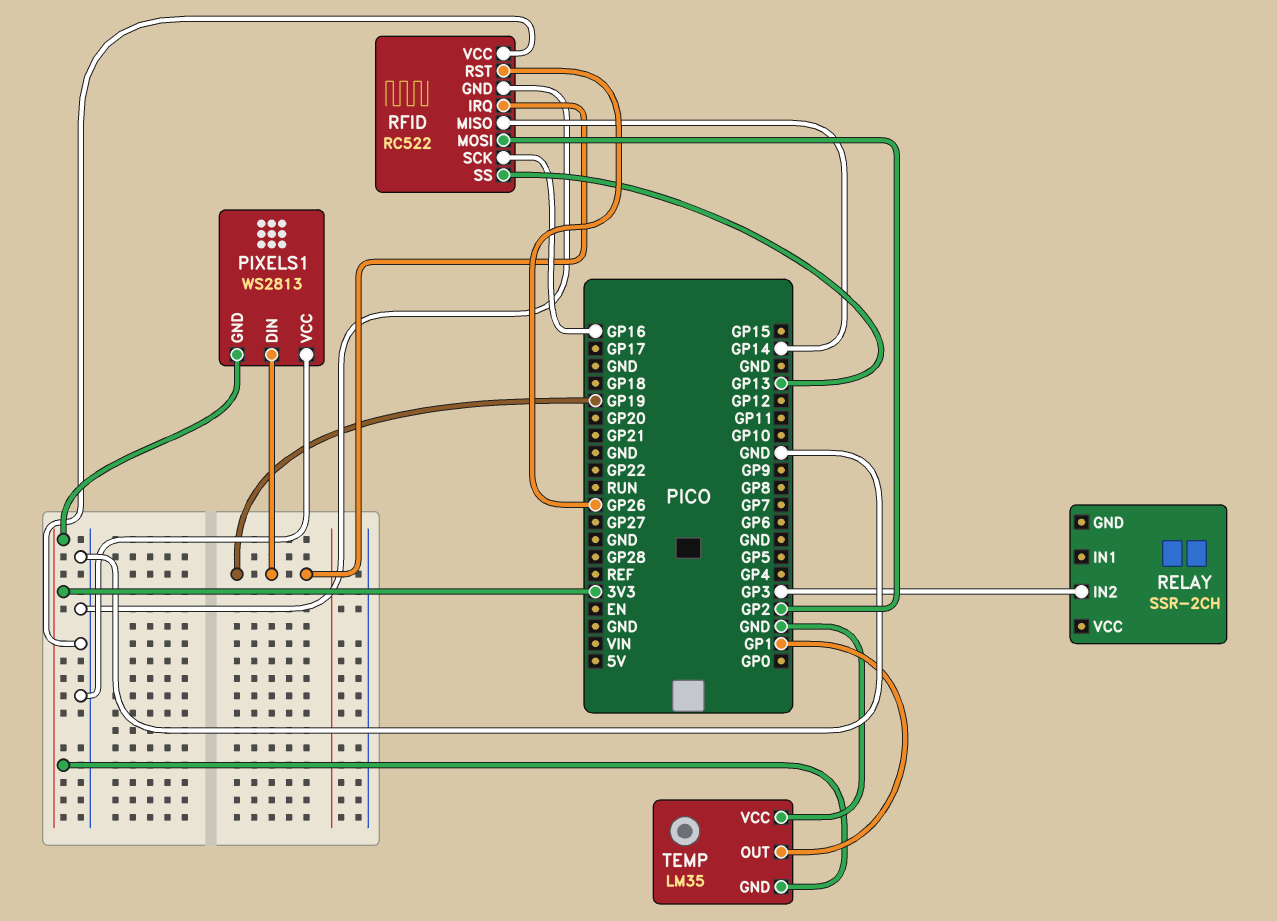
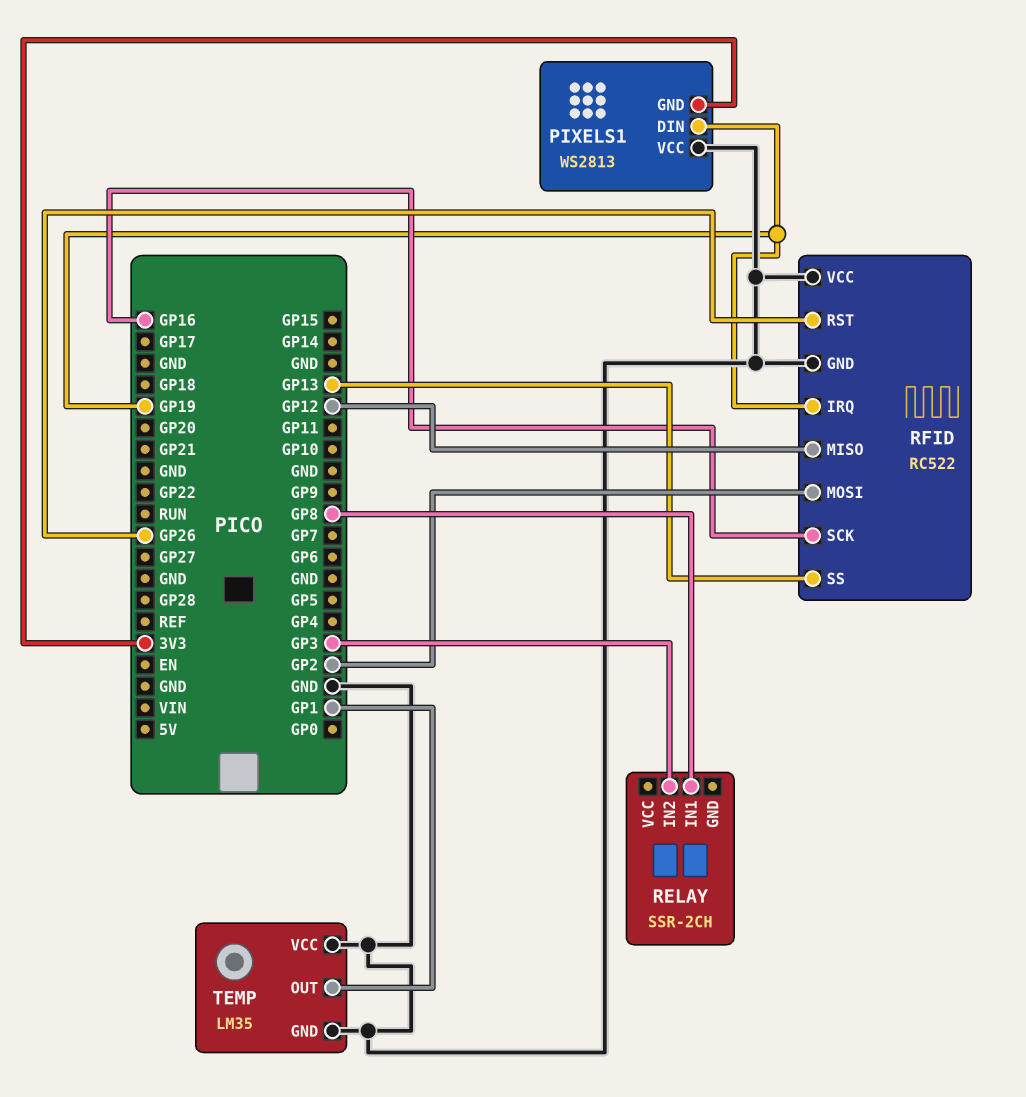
RELAY pin IN1: none -> GP8
RFID pin MISO: GP14 -> GP12
TEMP pin GND: 3V3 -> GND

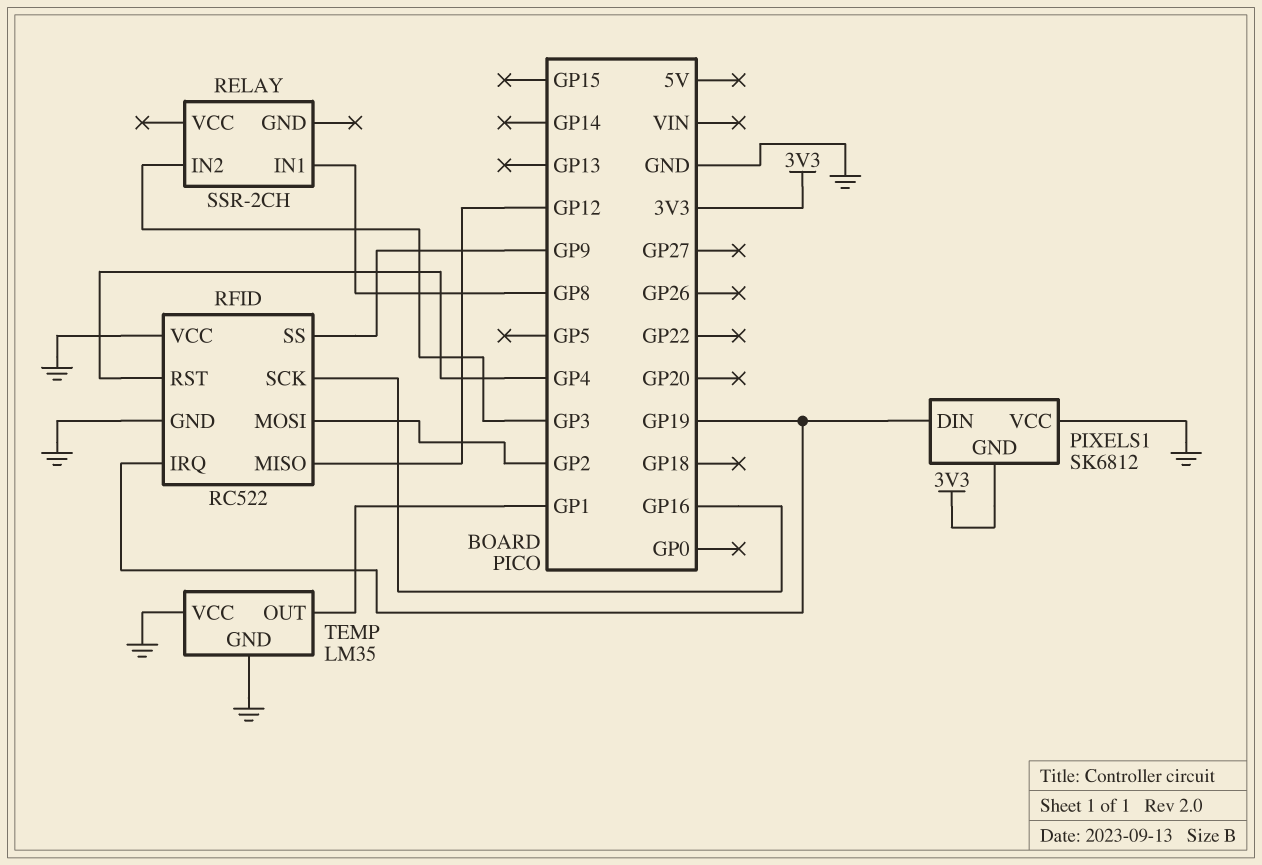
PIXELS1: WS2813 -> SK6812
RFID pin RST: GP26 -> GP4
RFID pin SS: GP13 -> GP9

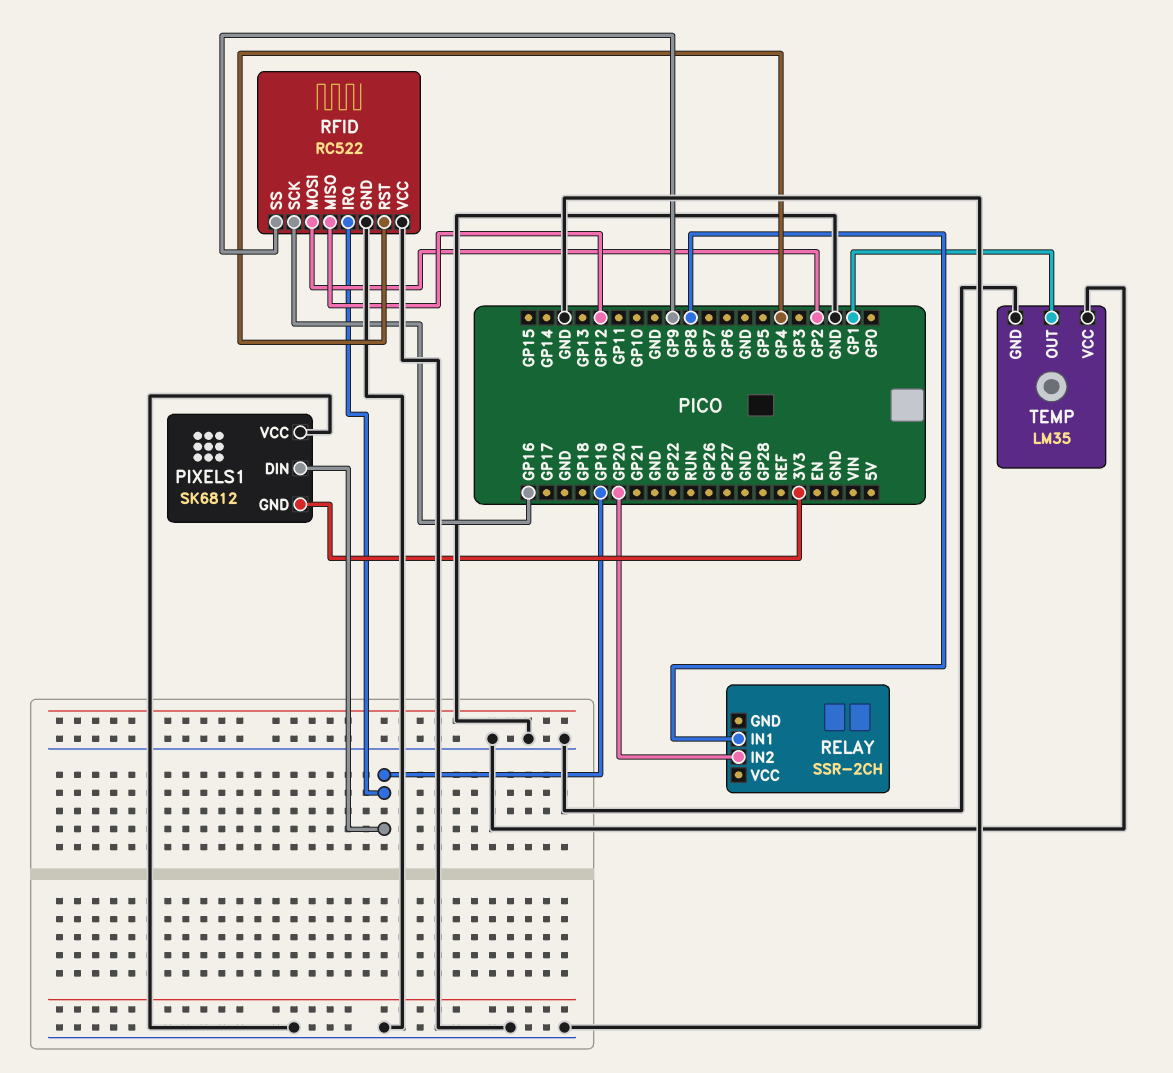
RELAY pin IN2: GP3 -> GP20

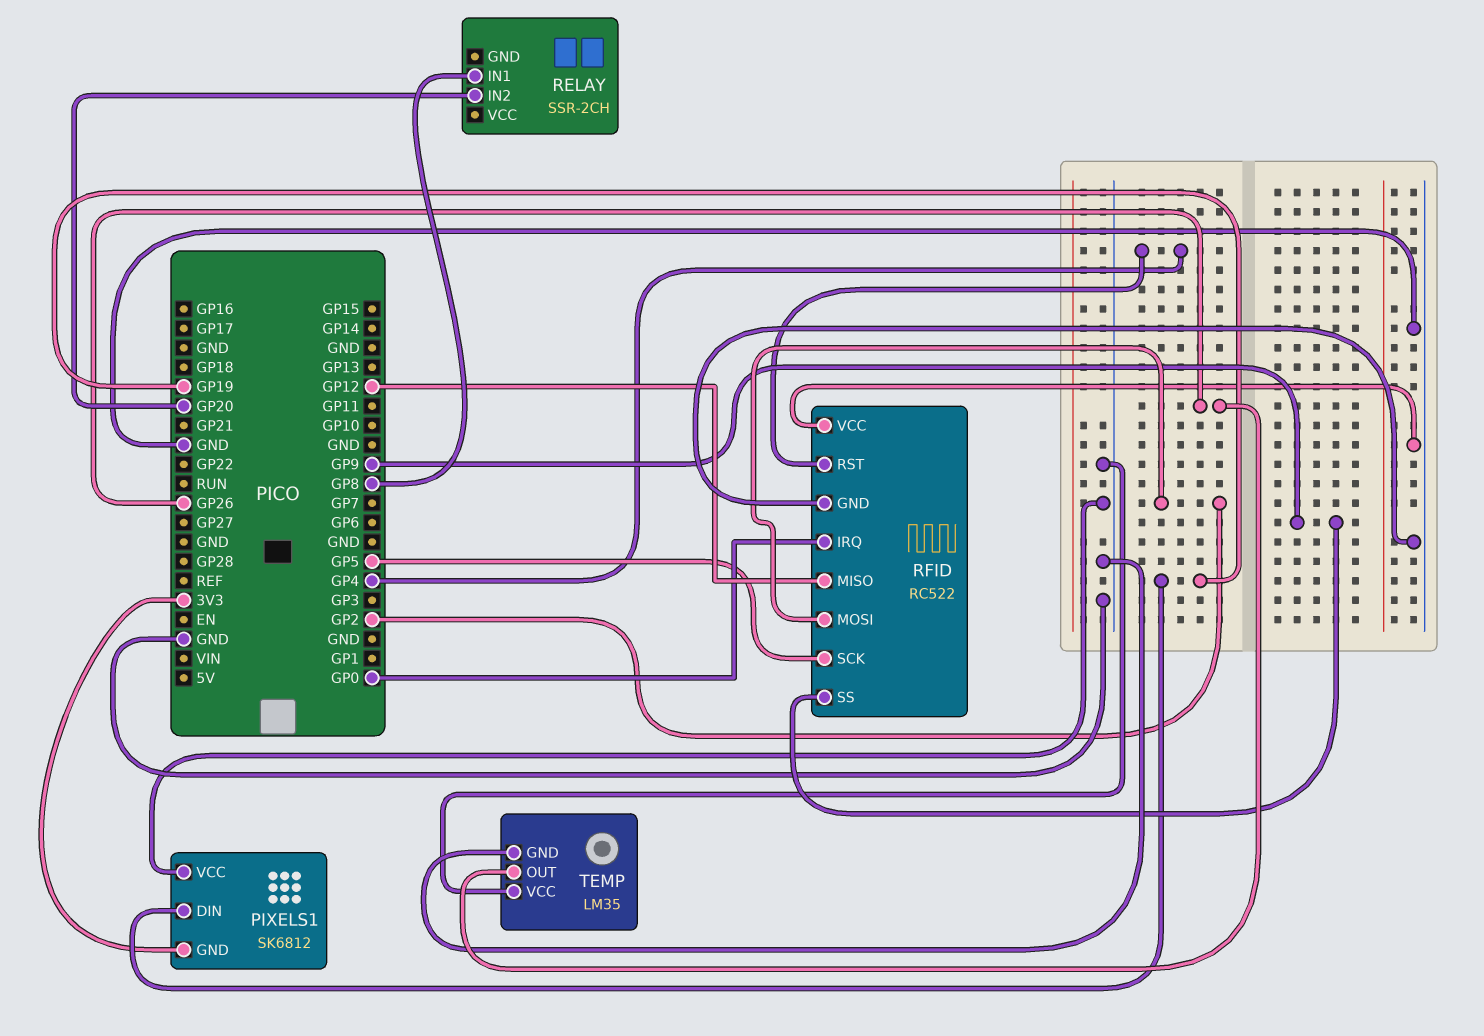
RFID pin IRQ: GP19 -> GP0
RFID pin SCK: GP16 -> GP5
TEMP pin OUT: GP1 -> GP26

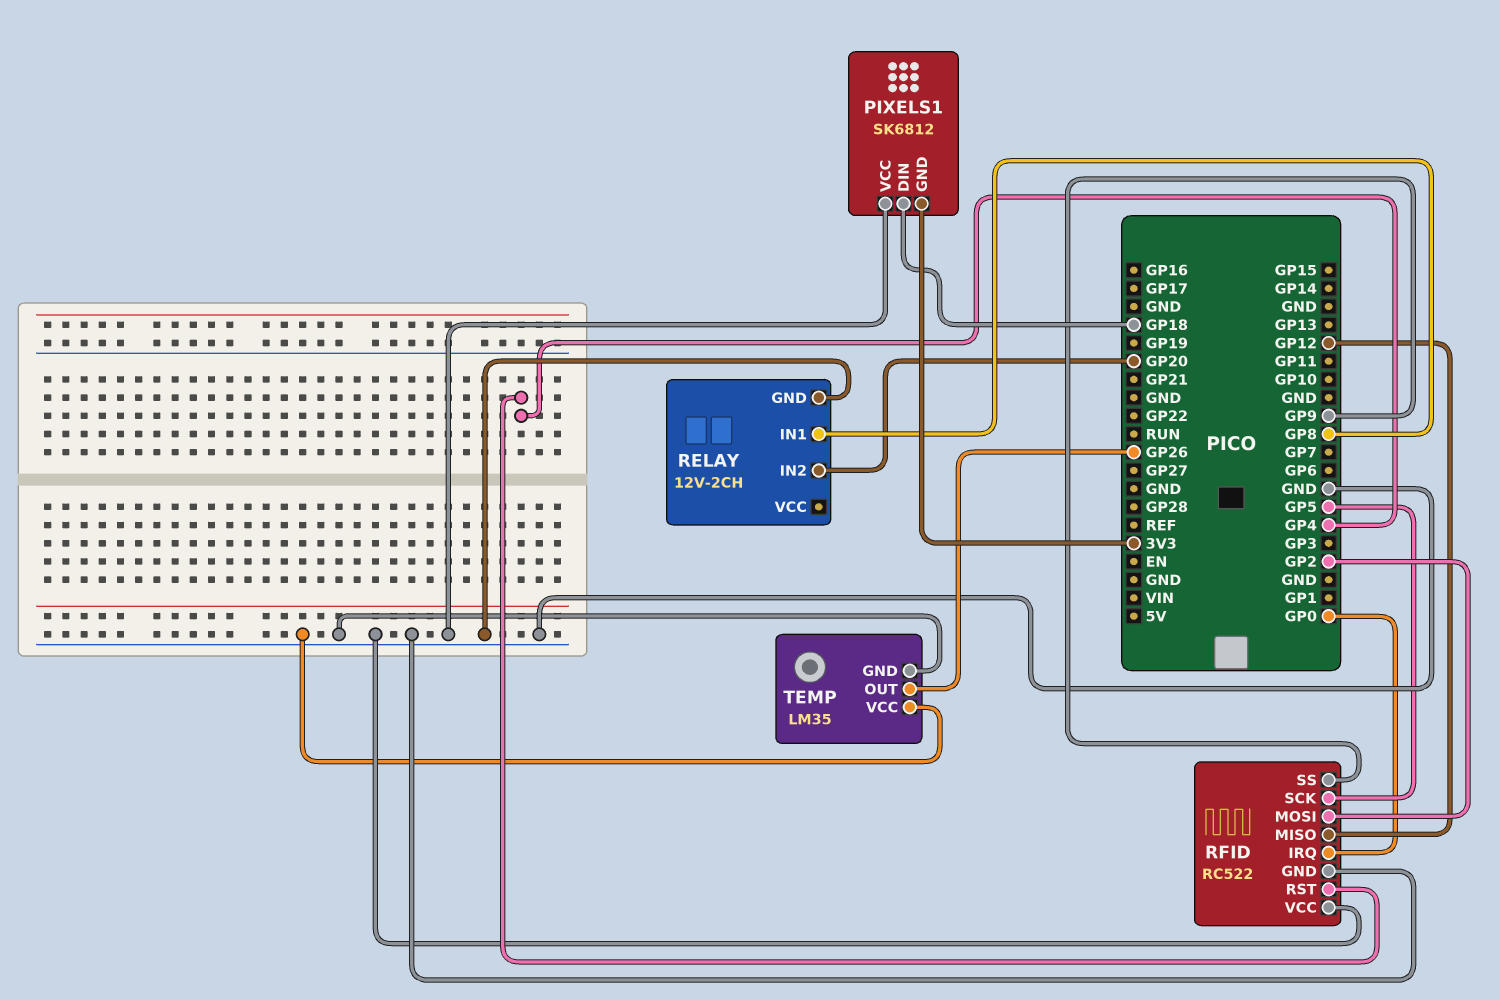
PIXELS1 pin DIN: GP19 -> GP18
RELAY: SSR-2CH -> 12V-2CH
RELAY pin GND: none -> GND

